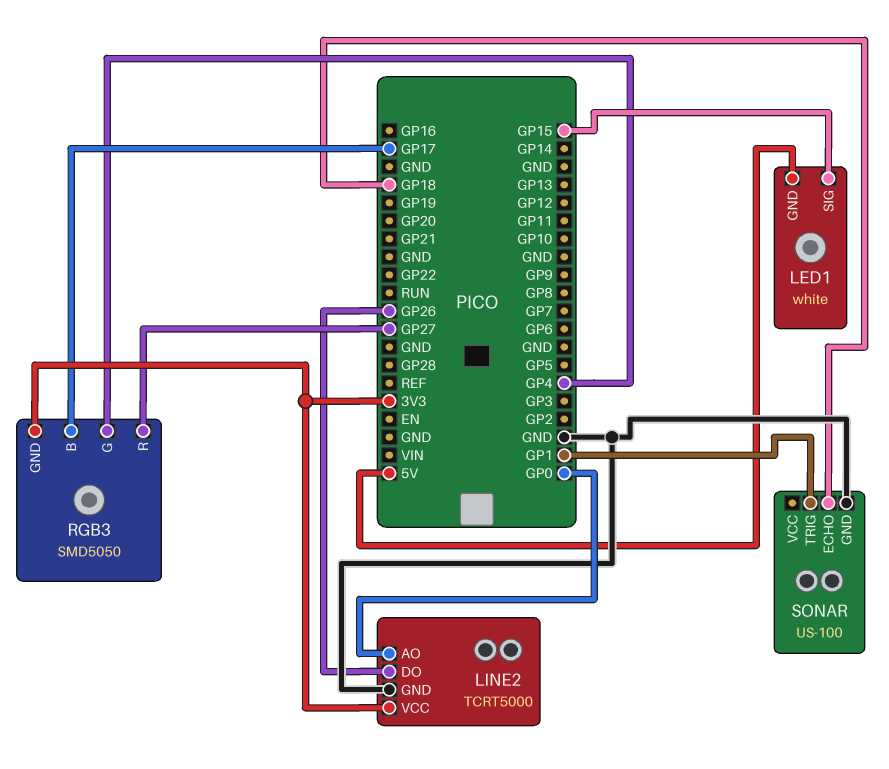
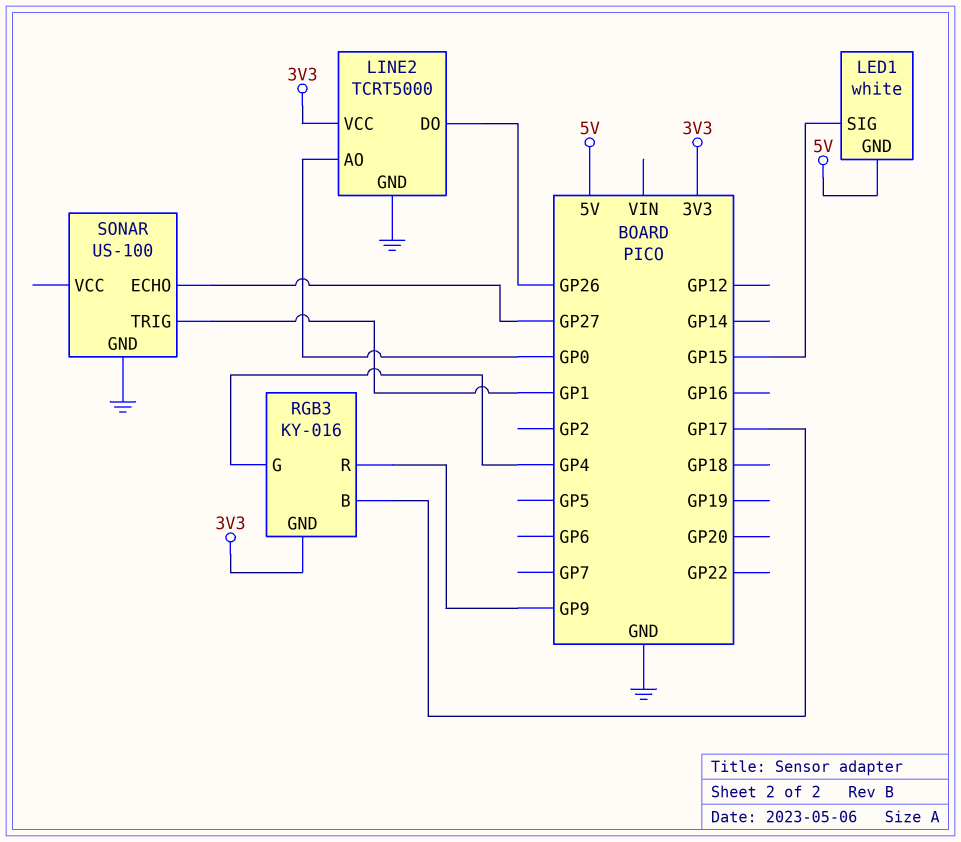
RGB3: SMD5050 -> KY-016
RGB3 pin R: GP27 -> GP9
SONAR pin ECHO: GP18 -> GP27

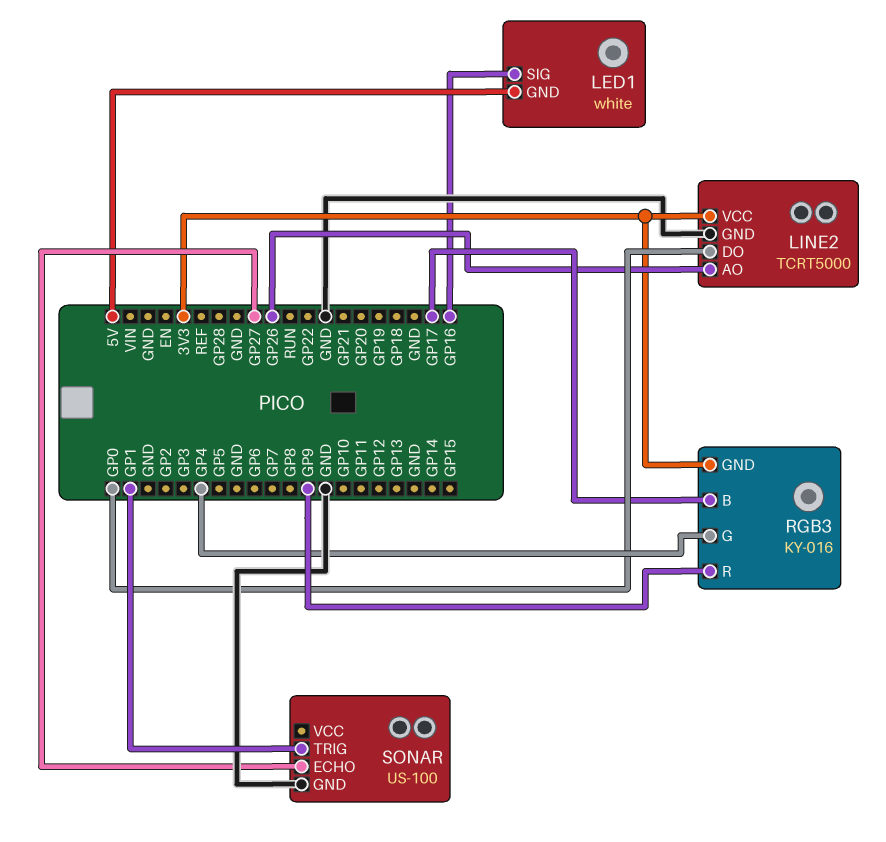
LED1 pin SIG: GP15 -> GP16
LINE2 pin AO: GP0 -> GP26
LINE2 pin DO: GP26 -> GP0

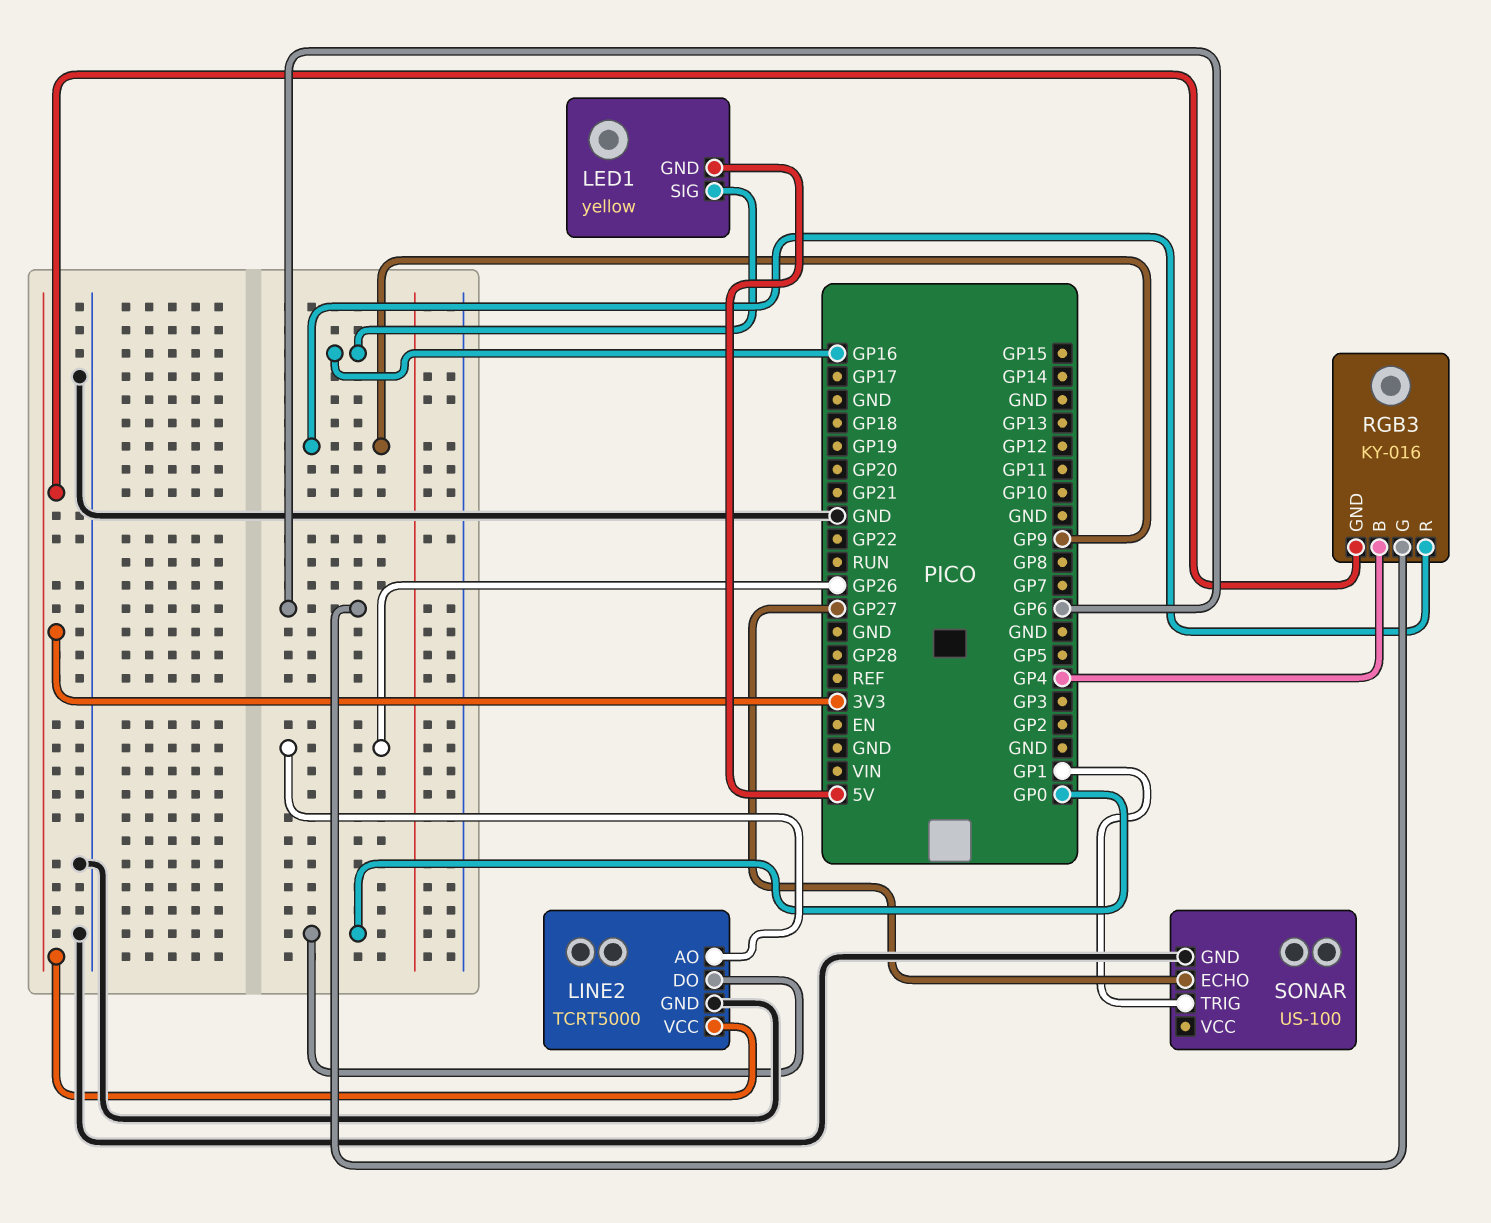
LED1: white -> yellow
RGB3 pin B: GP17 -> GP4
RGB3 pin G: GP4 -> GP6

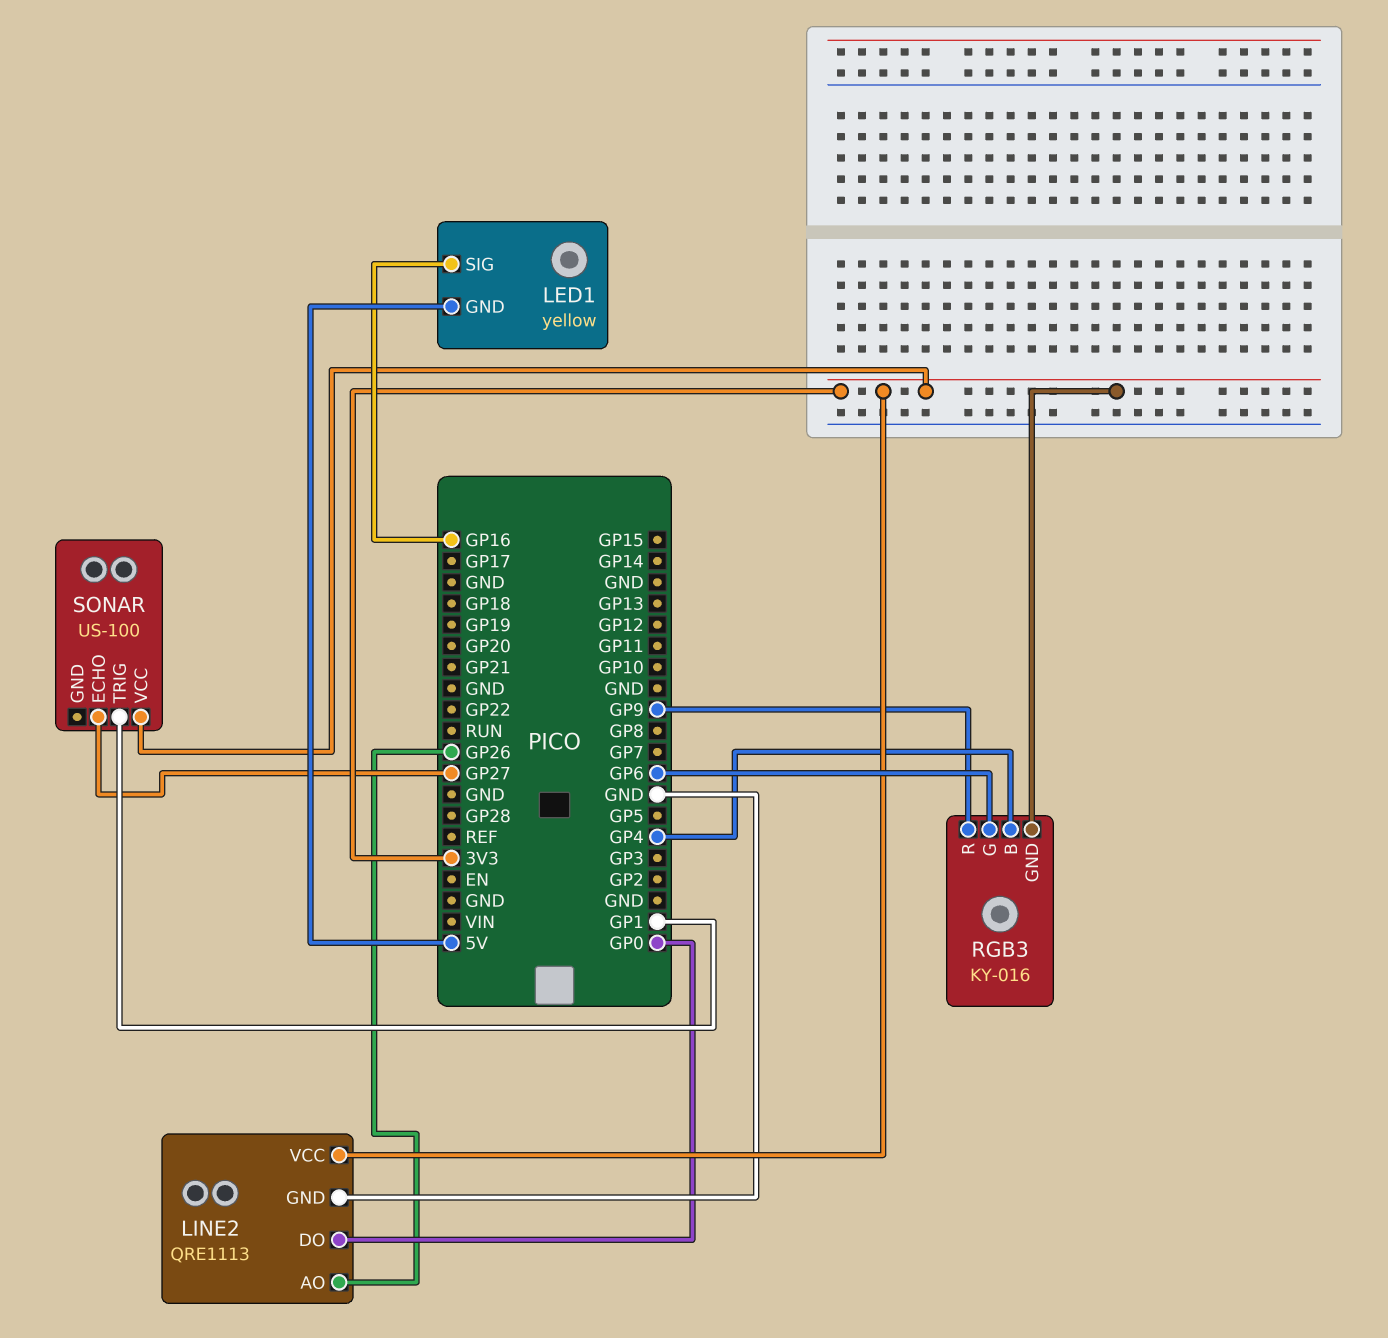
LINE2: TCRT5000 -> QRE1113
SONAR pin GND: GND -> none
SONAR pin VCC: none -> 3V3

